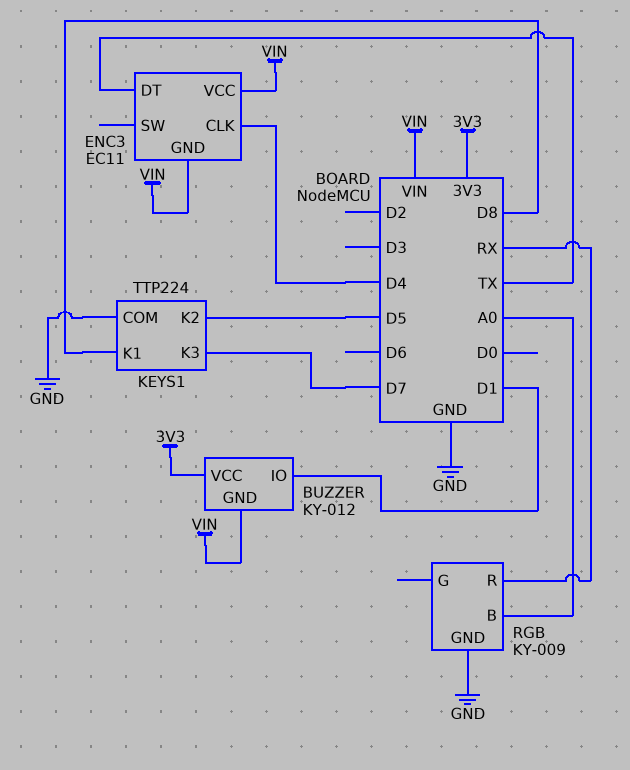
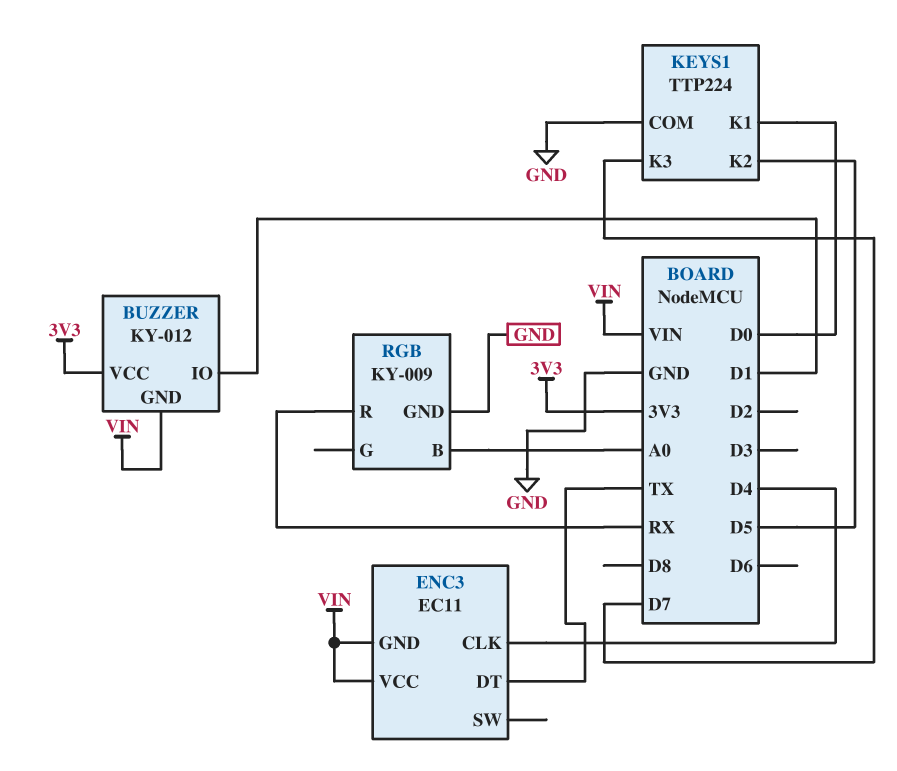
KEYS1 pin K1: D8 -> D0

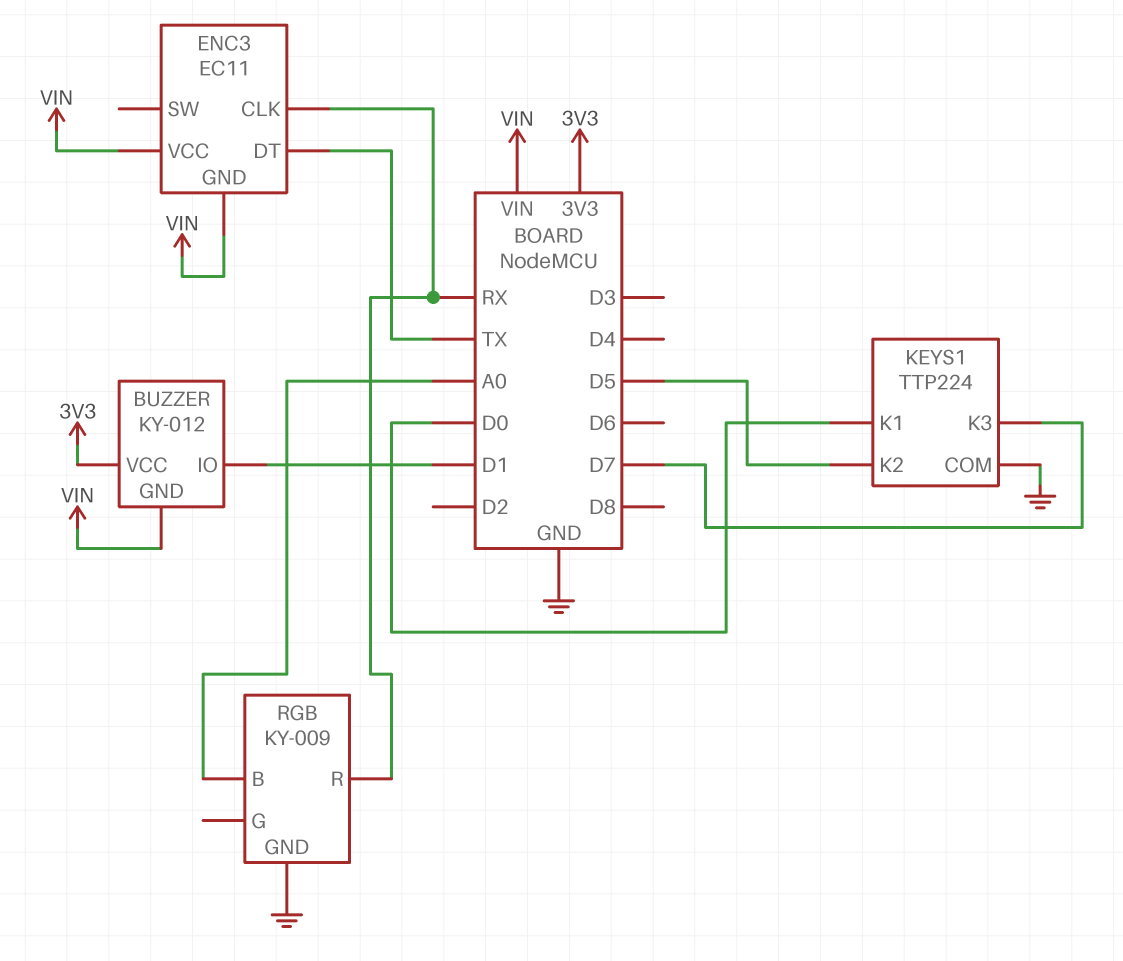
ENC3 pin CLK: D4 -> RX

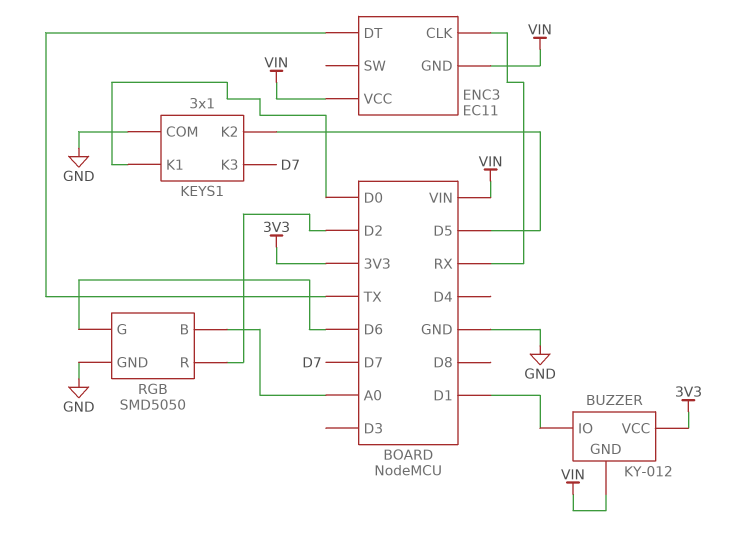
KEYS1: TTP224 -> 3x1
RGB: KY-009 -> SMD5050
RGB pin G: none -> D6
RGB pin R: RX -> D2

